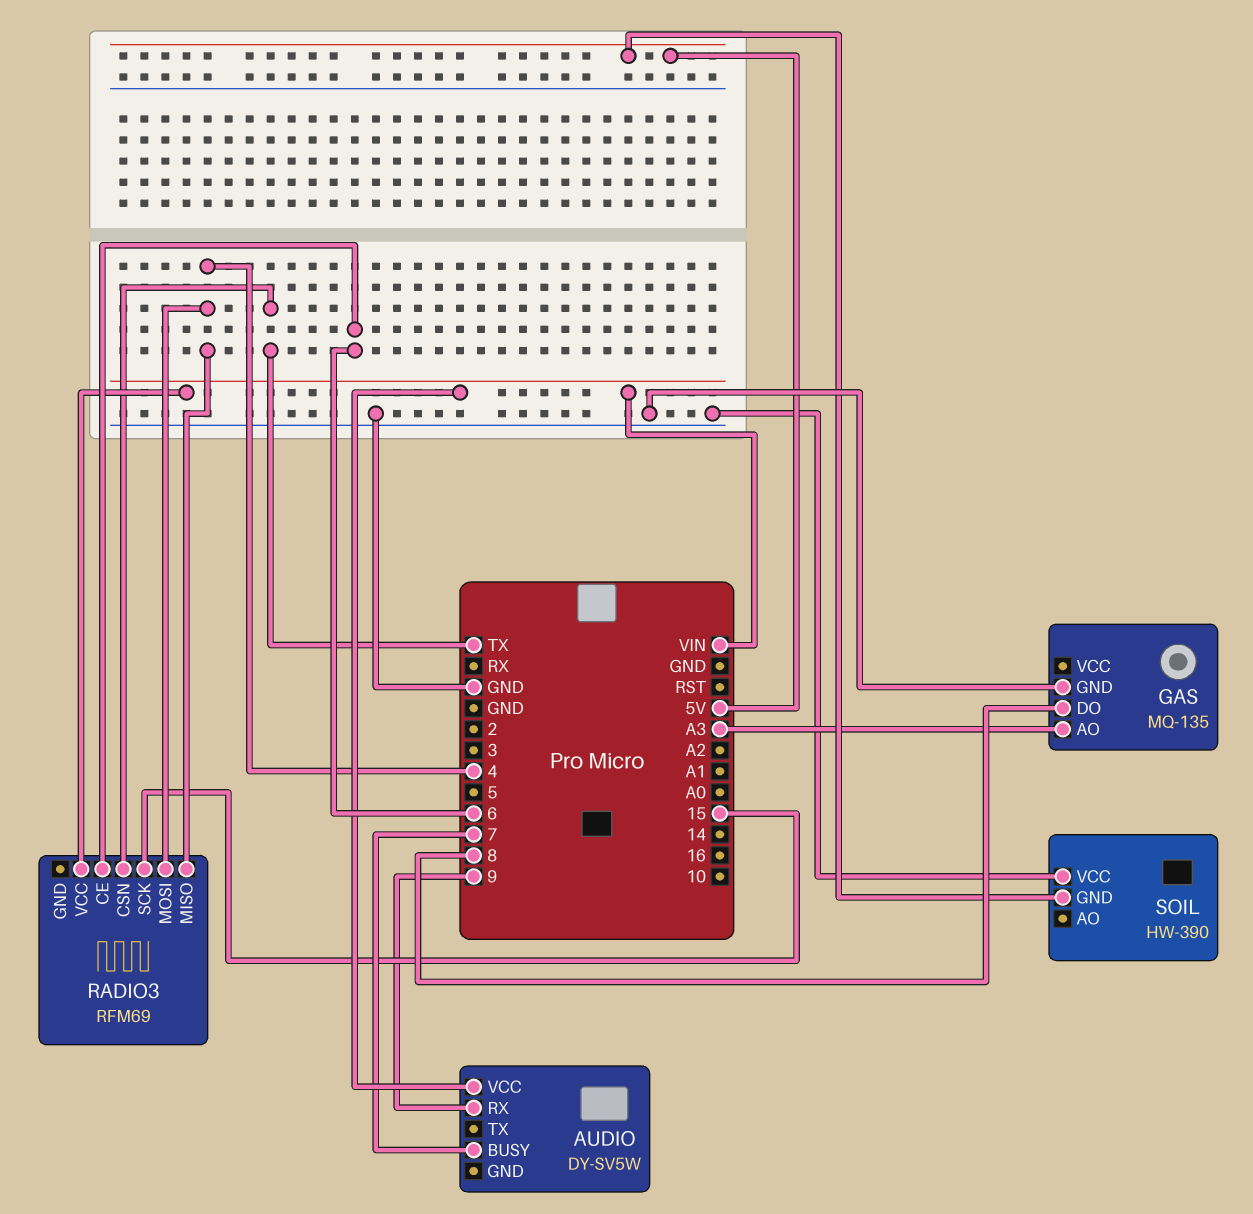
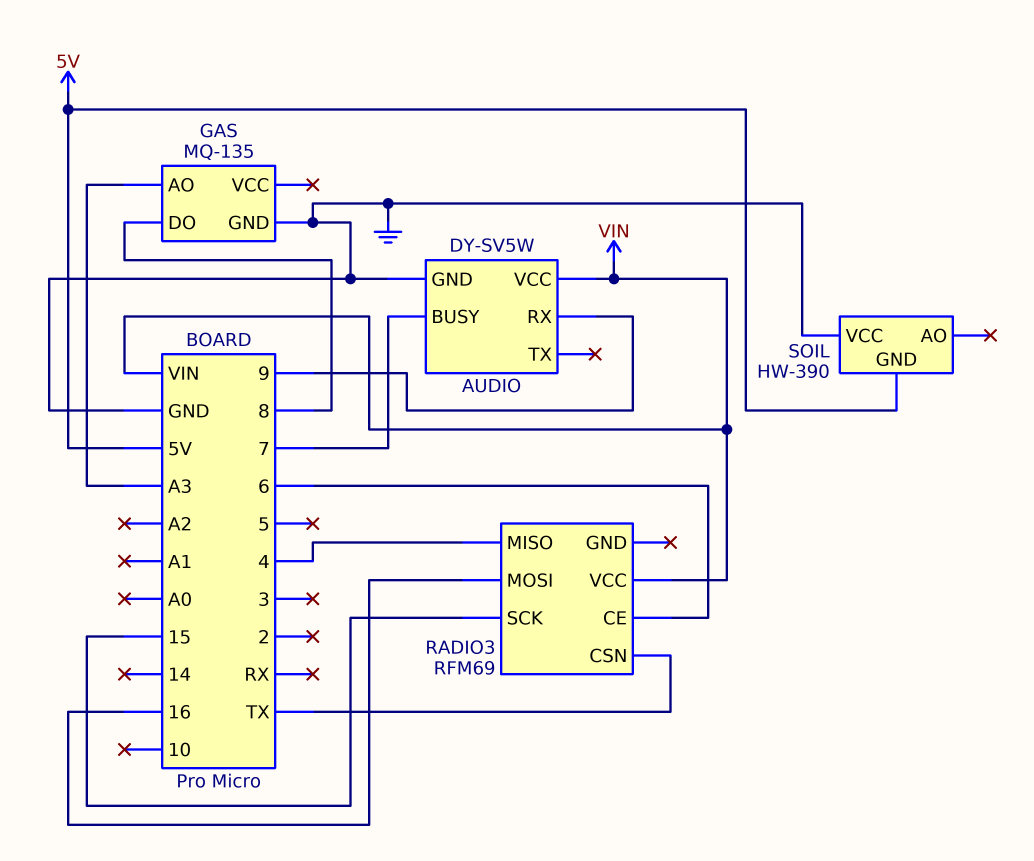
AUDIO pin GND: none -> GND
RADIO3 pin MOSI: 4 -> 16

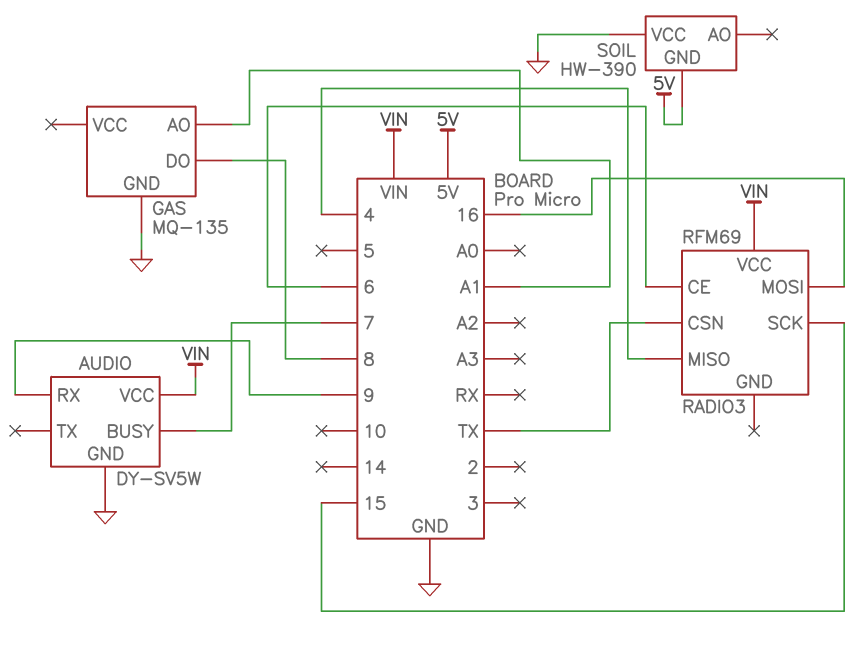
GAS pin AO: A3 -> A1

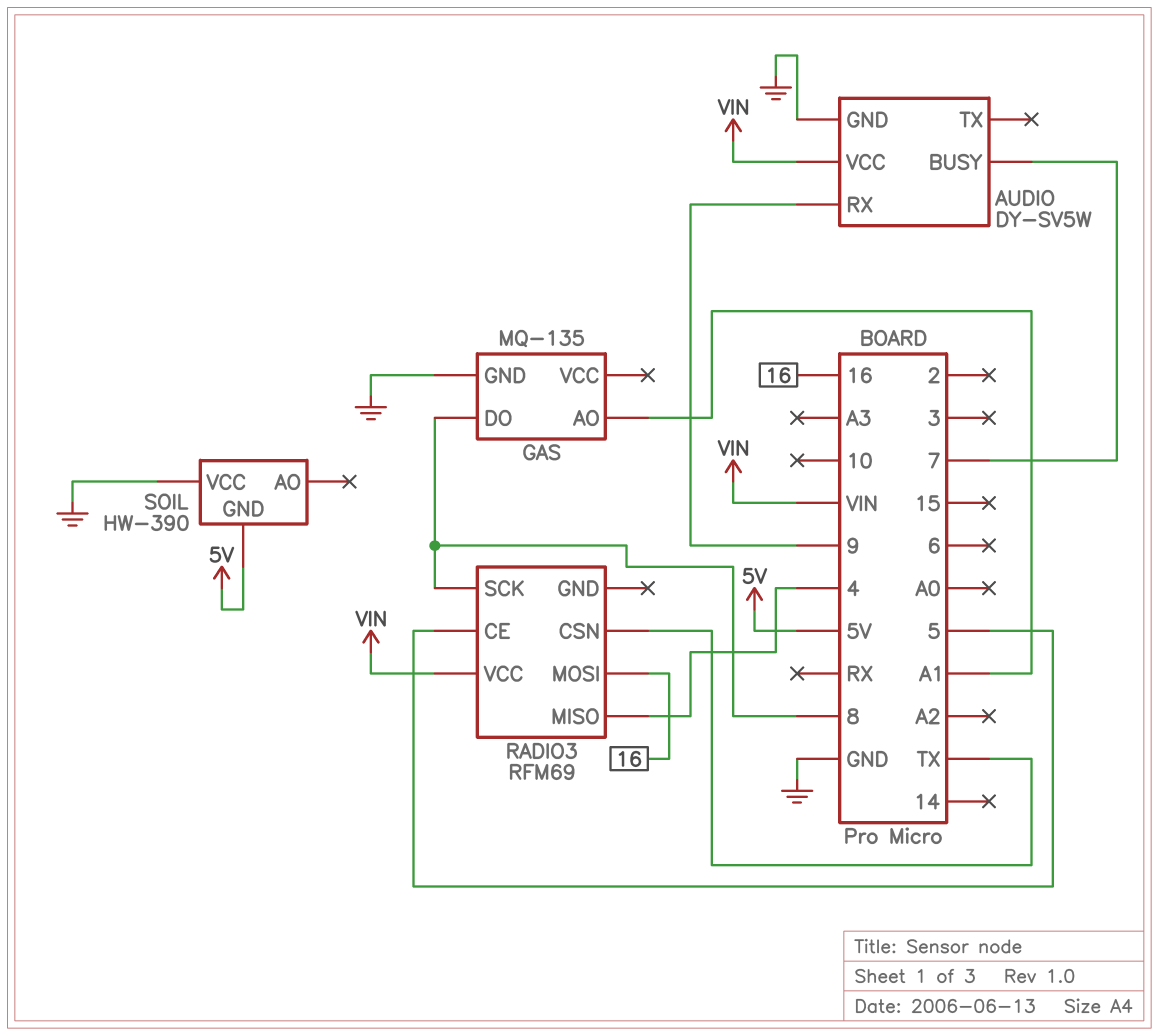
RADIO3 pin CE: 6 -> 5
RADIO3 pin SCK: 15 -> 8

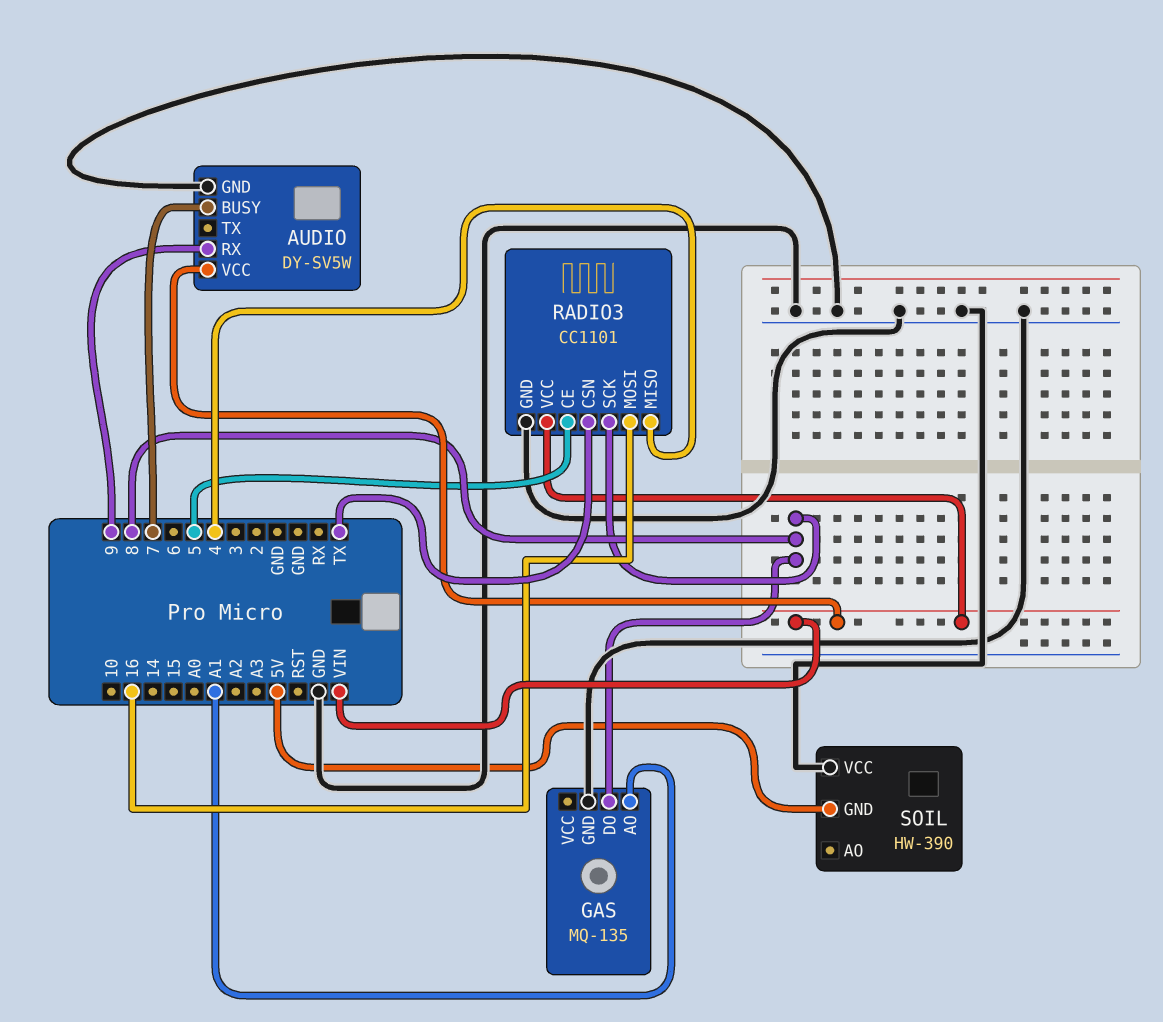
RADIO3: RFM69 -> CC1101
RADIO3 pin GND: none -> GND

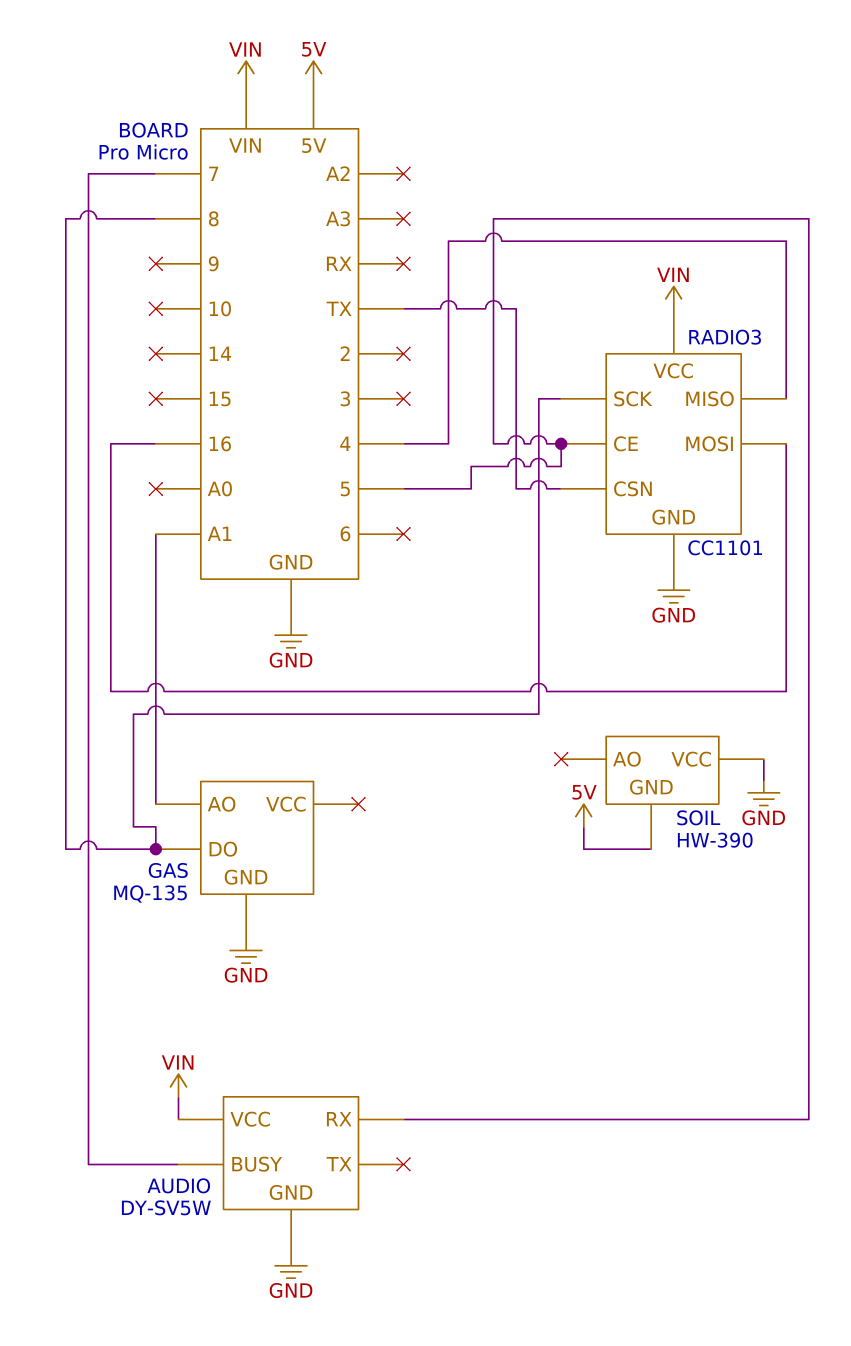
AUDIO pin RX: 9 -> 5

